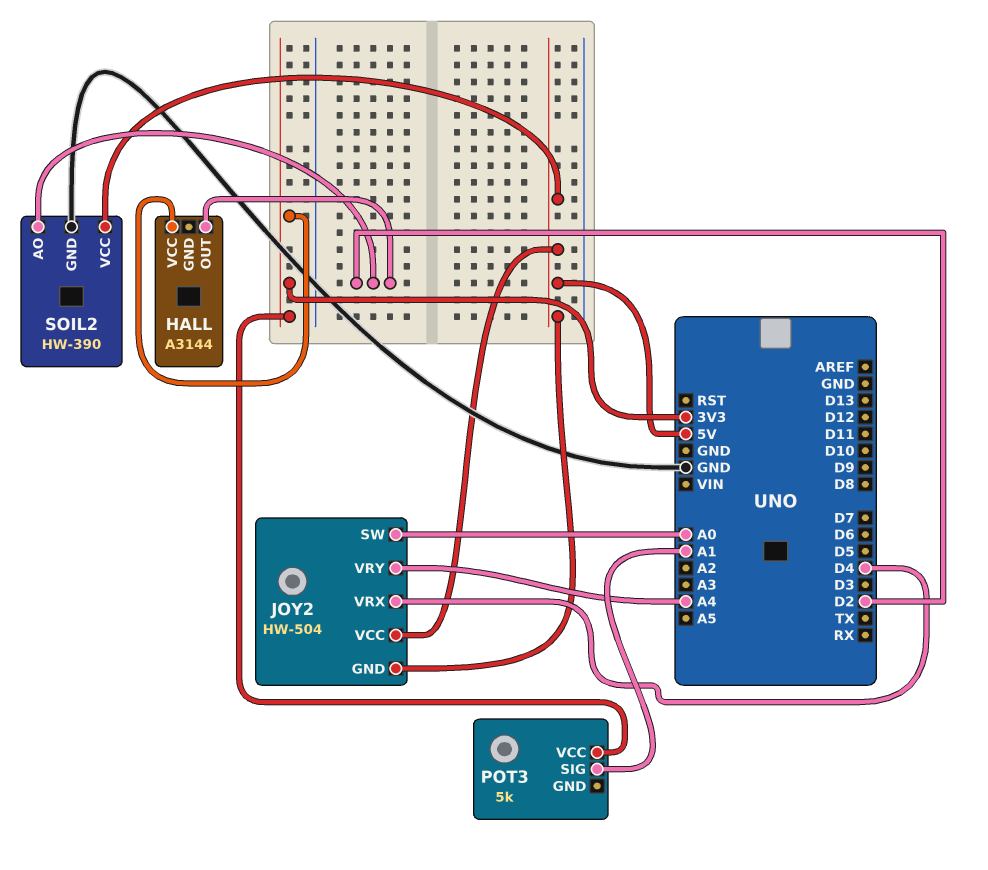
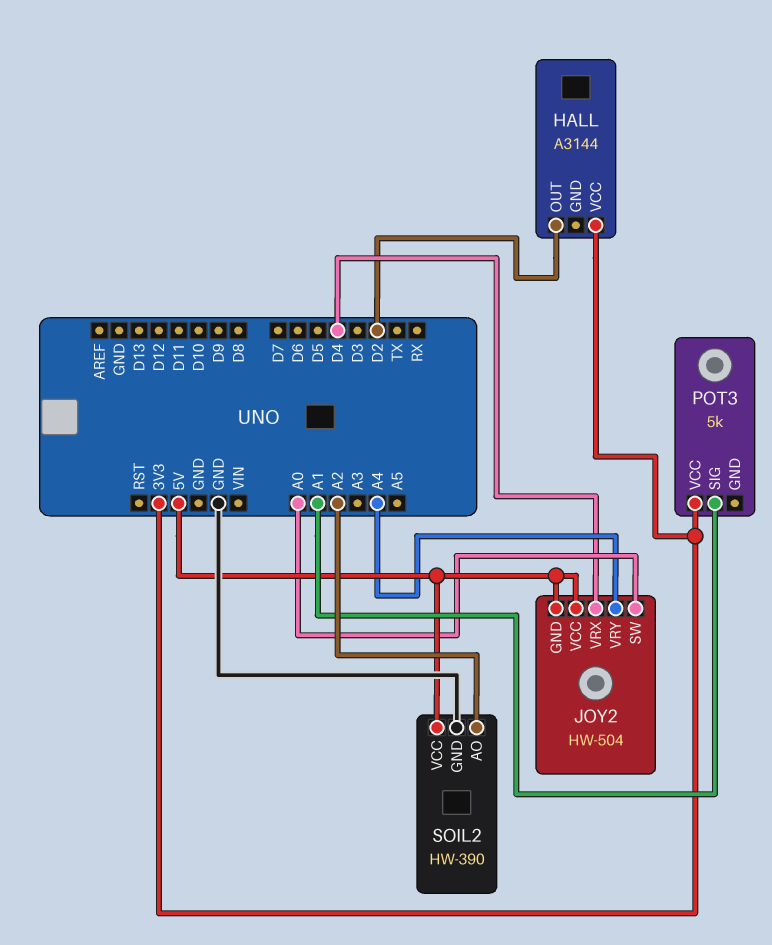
SOIL2 pin AO: D2 -> A2

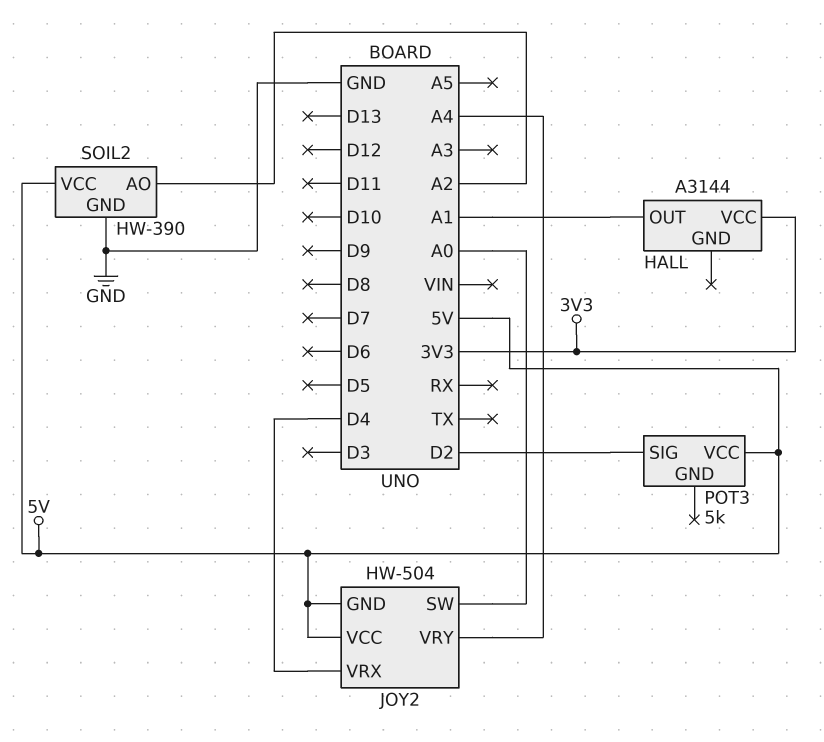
HALL pin OUT: D2 -> A1
POT3 pin SIG: A1 -> D2
POT3 pin VCC: 3V3 -> 5V

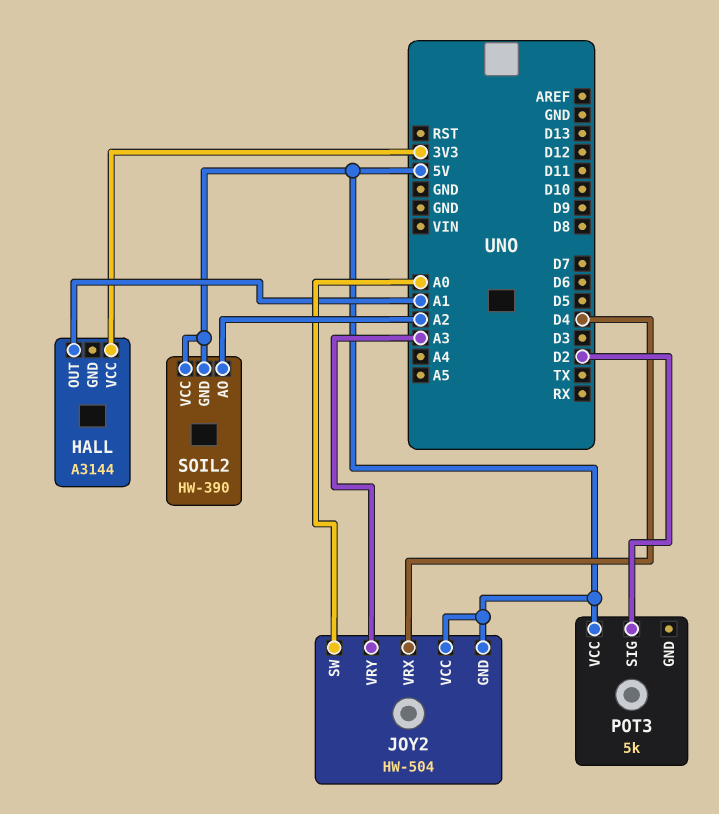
JOY2 pin VRY: A4 -> A3
SOIL2 pin GND: GND -> 5V

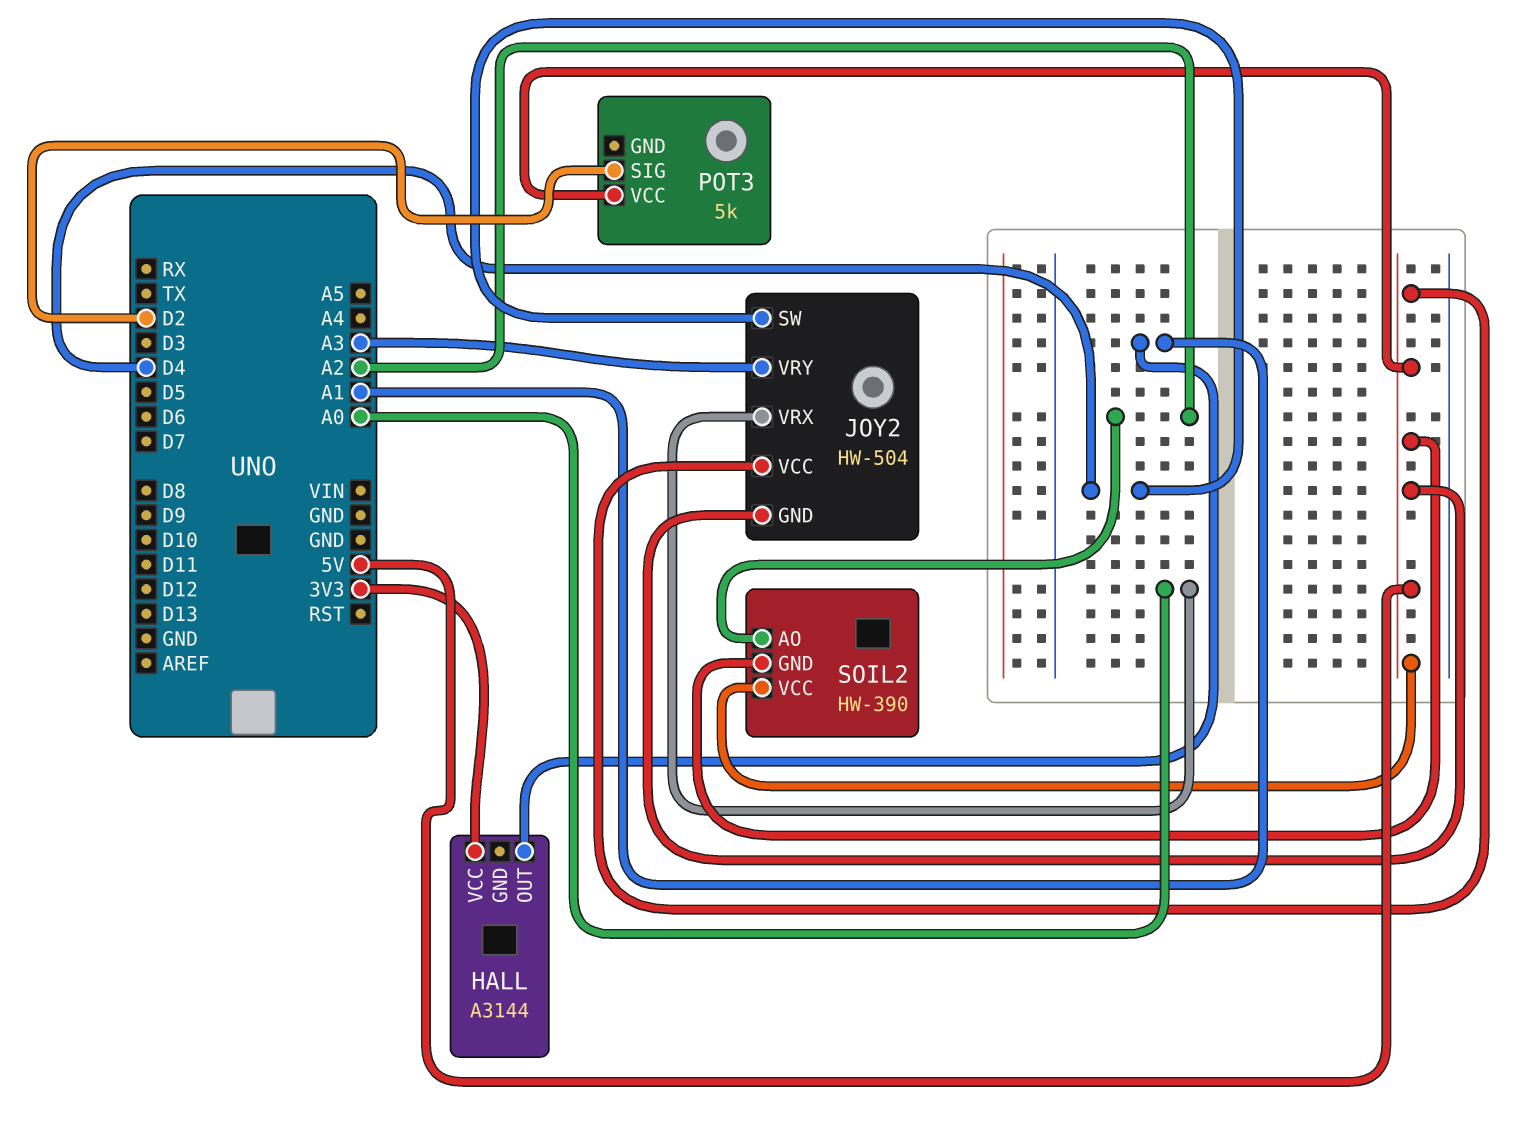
JOY2 pin SW: A0 -> D4
JOY2 pin VRX: D4 -> A0

